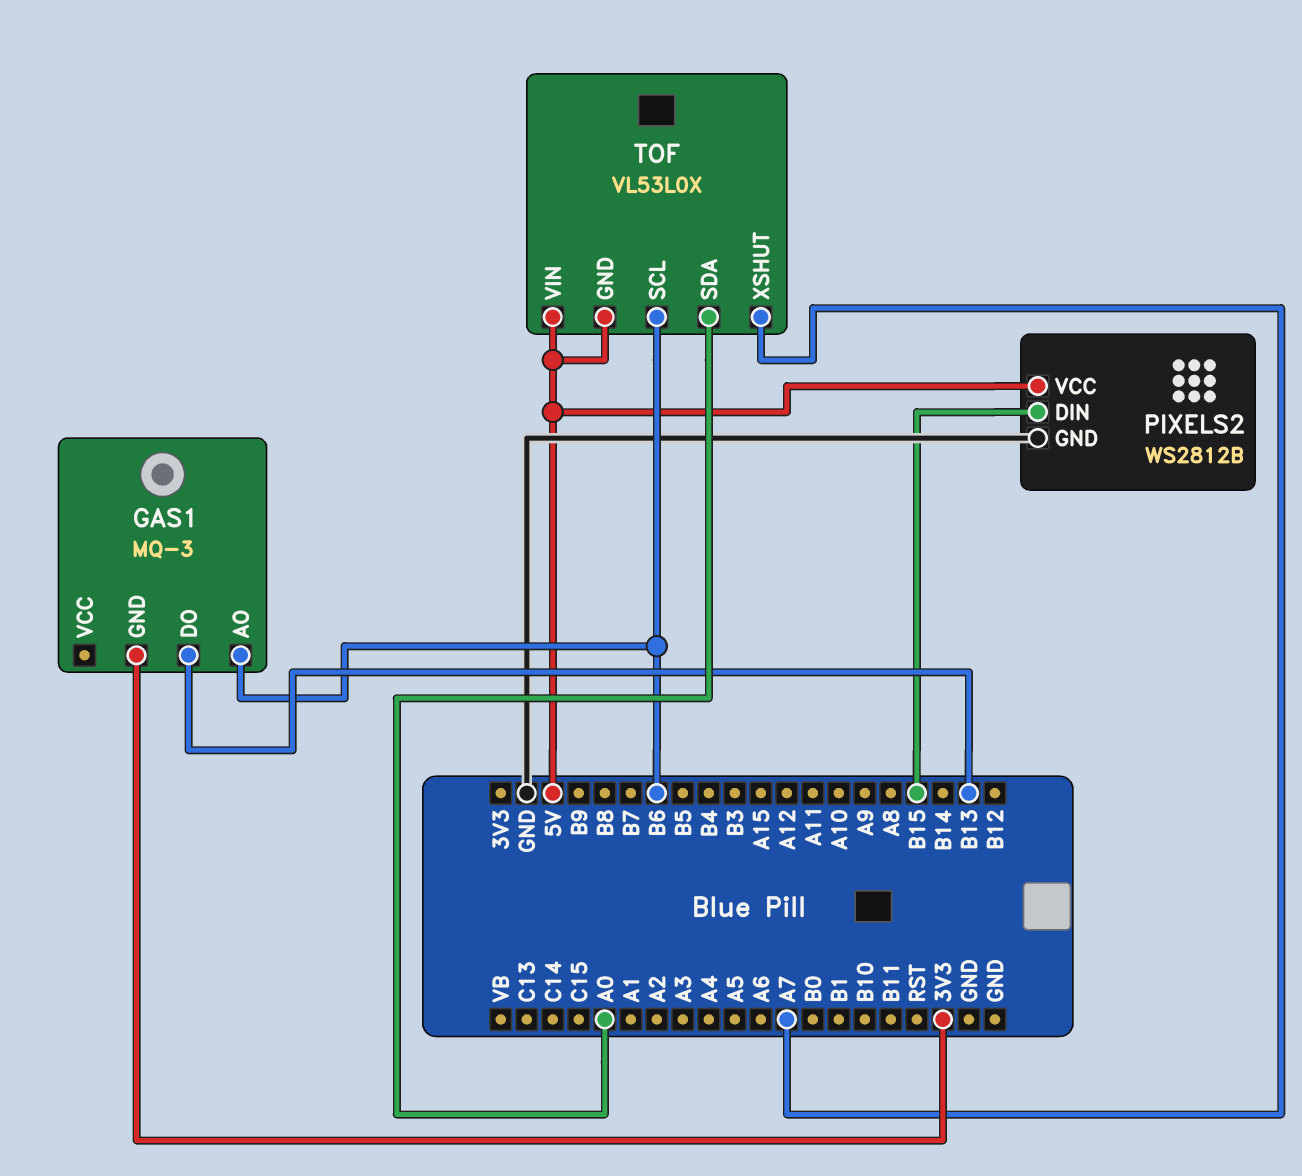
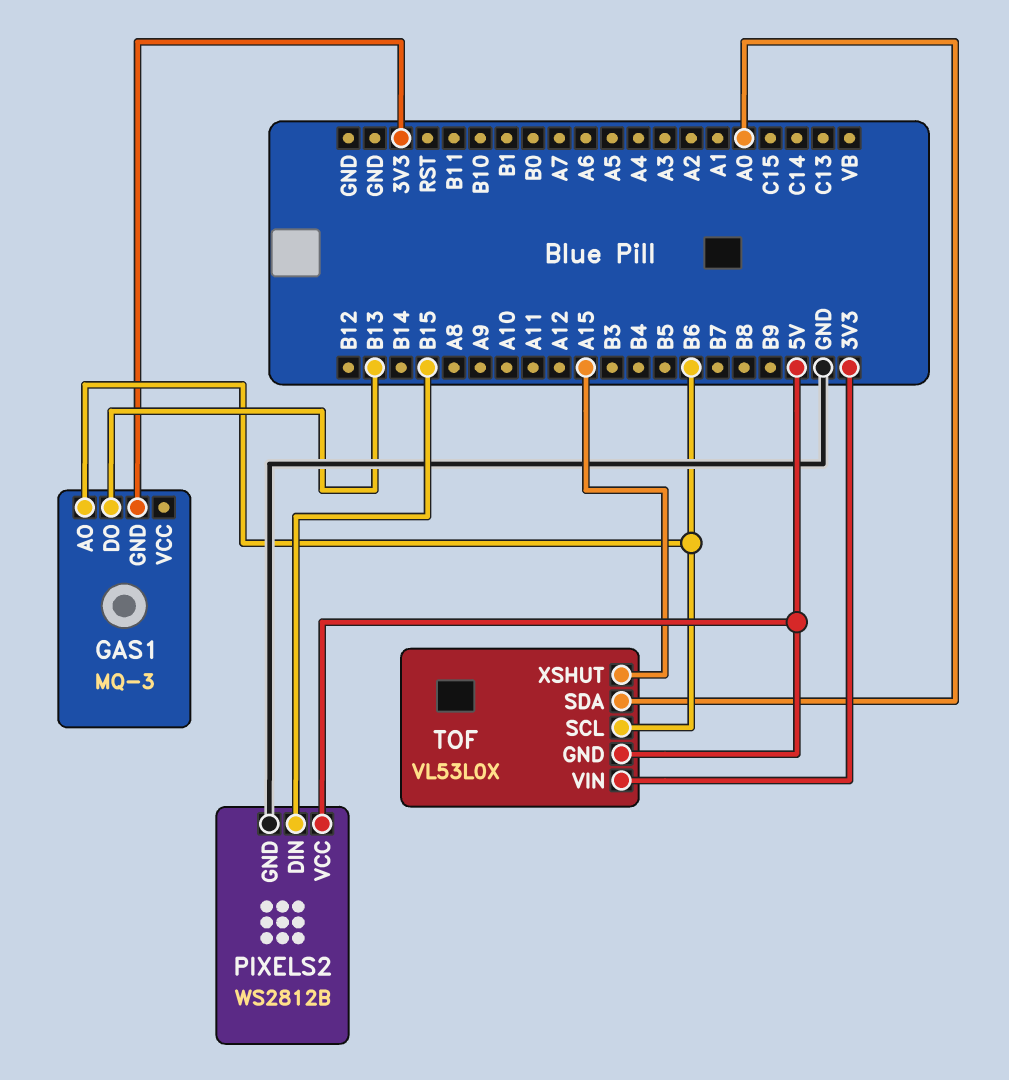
TOF pin VIN: 5V -> 3V3
TOF pin XSHUT: A7 -> A15

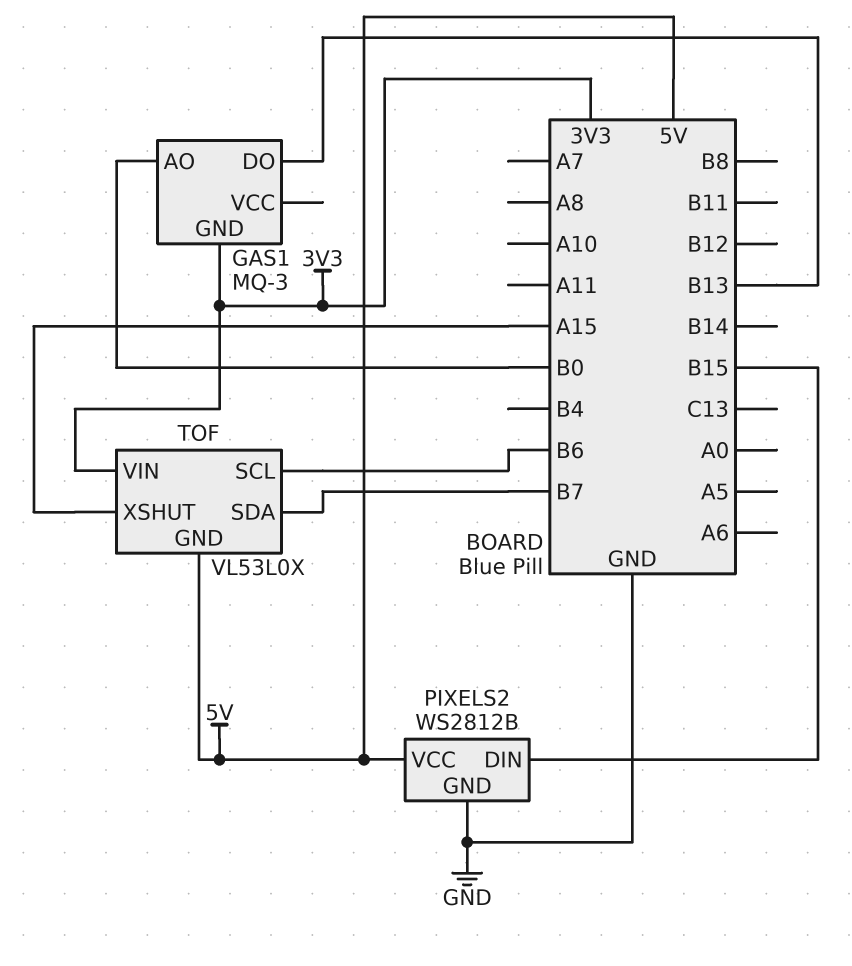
GAS1 pin AO: B6 -> B0
TOF pin SDA: A0 -> B7

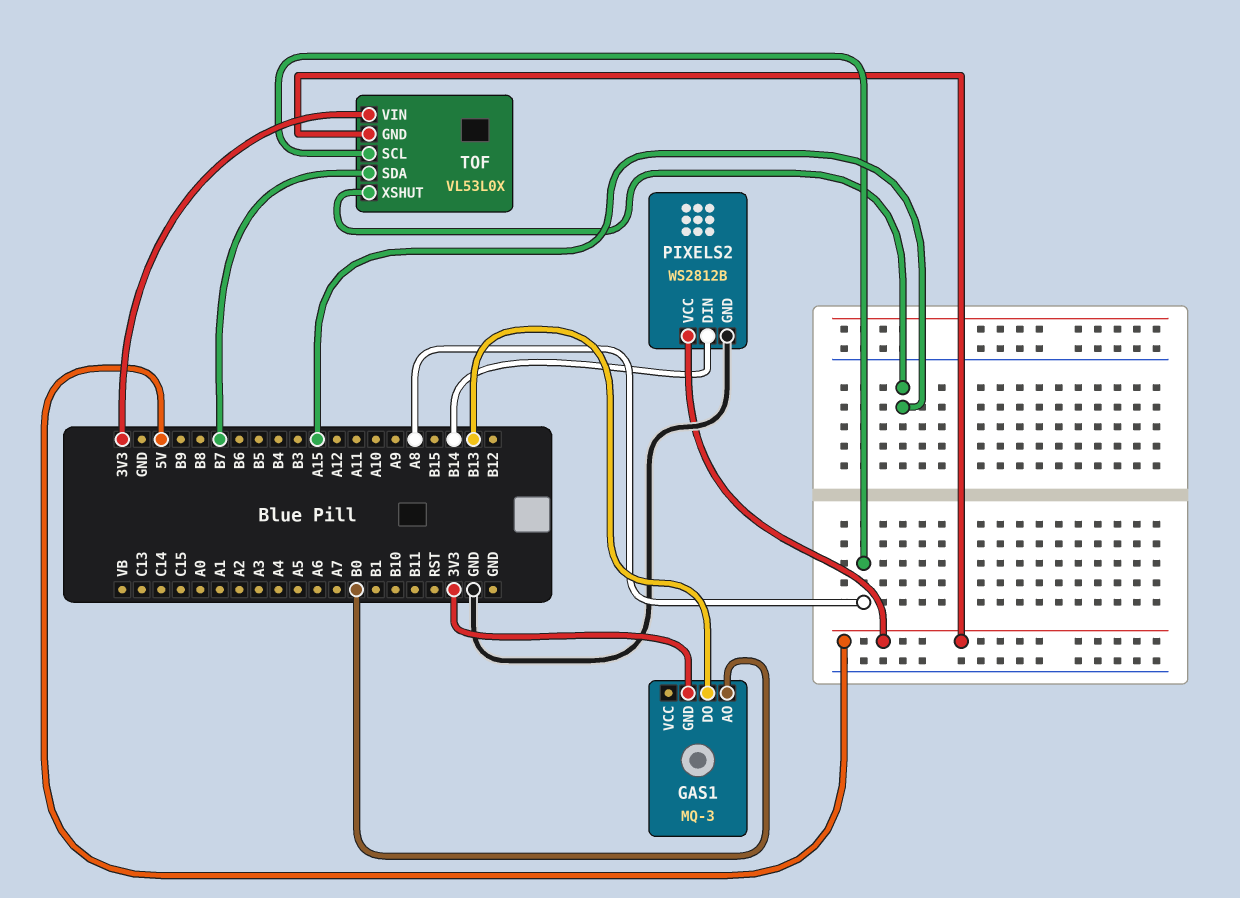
PIXELS2 pin DIN: B15 -> B14
TOF pin SCL: B6 -> A8

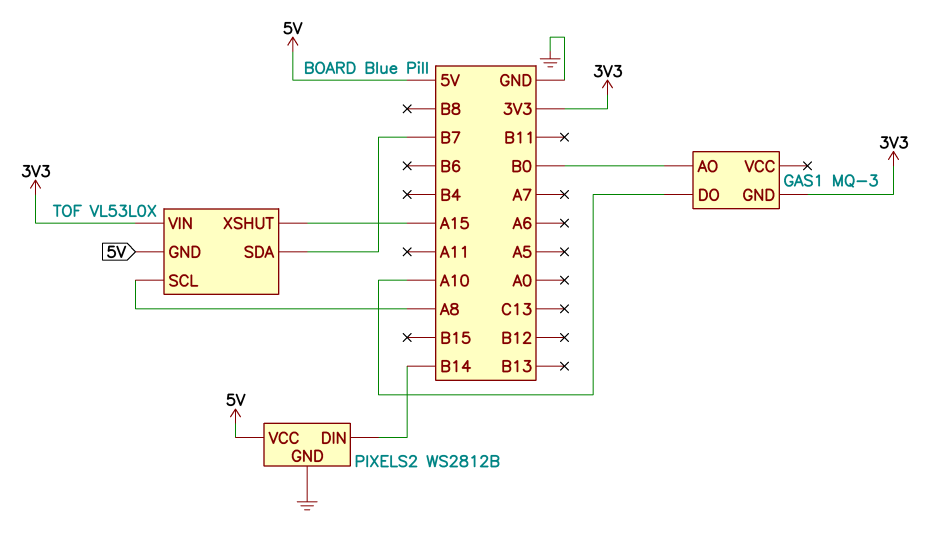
GAS1 pin DO: B13 -> A10

